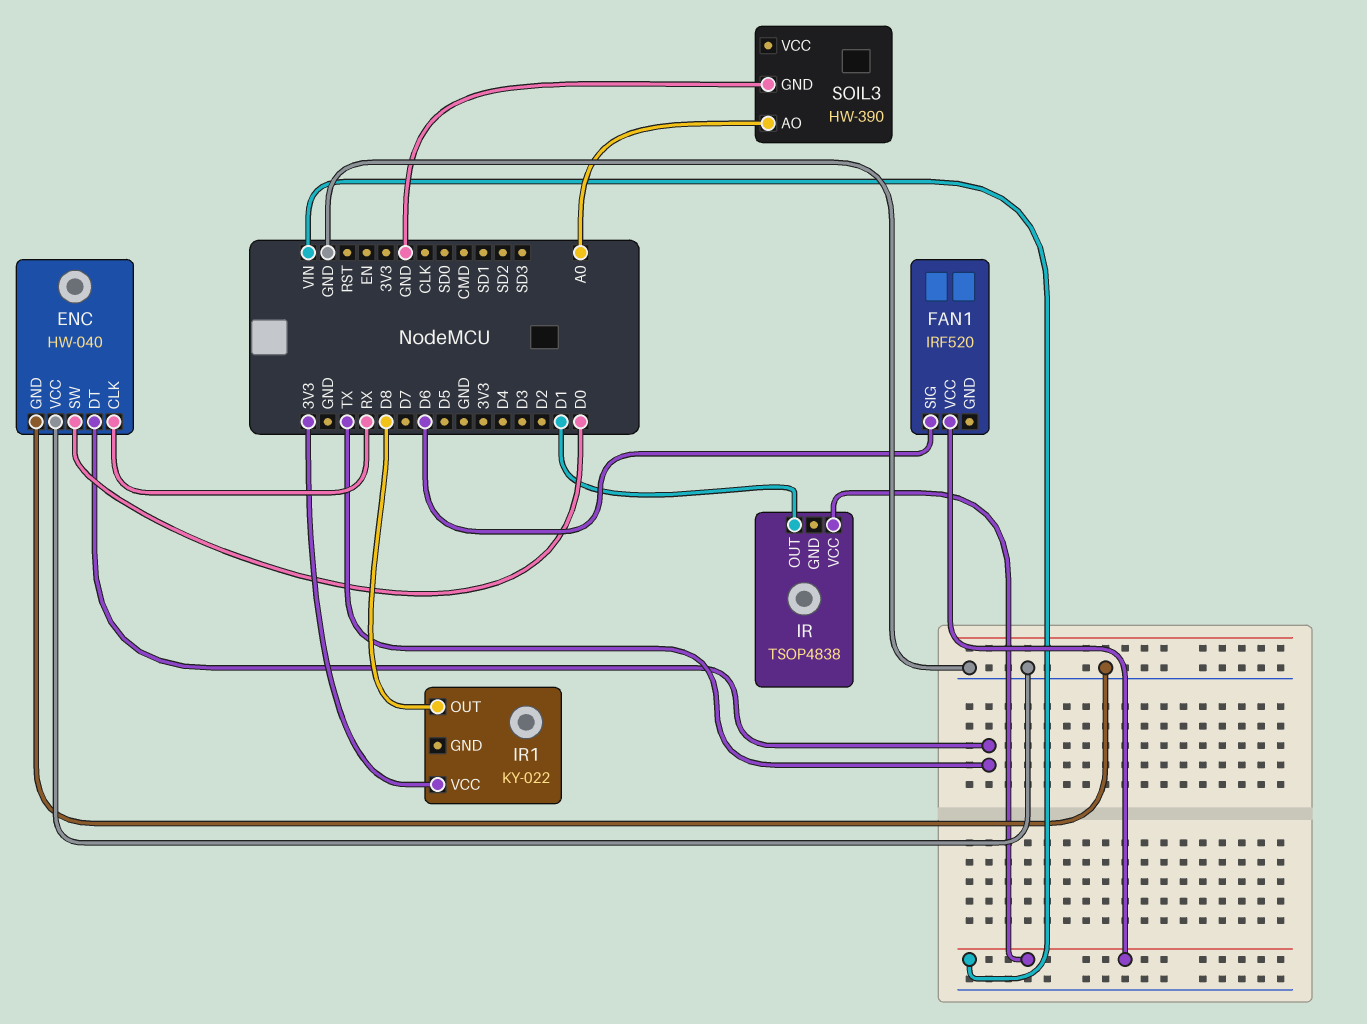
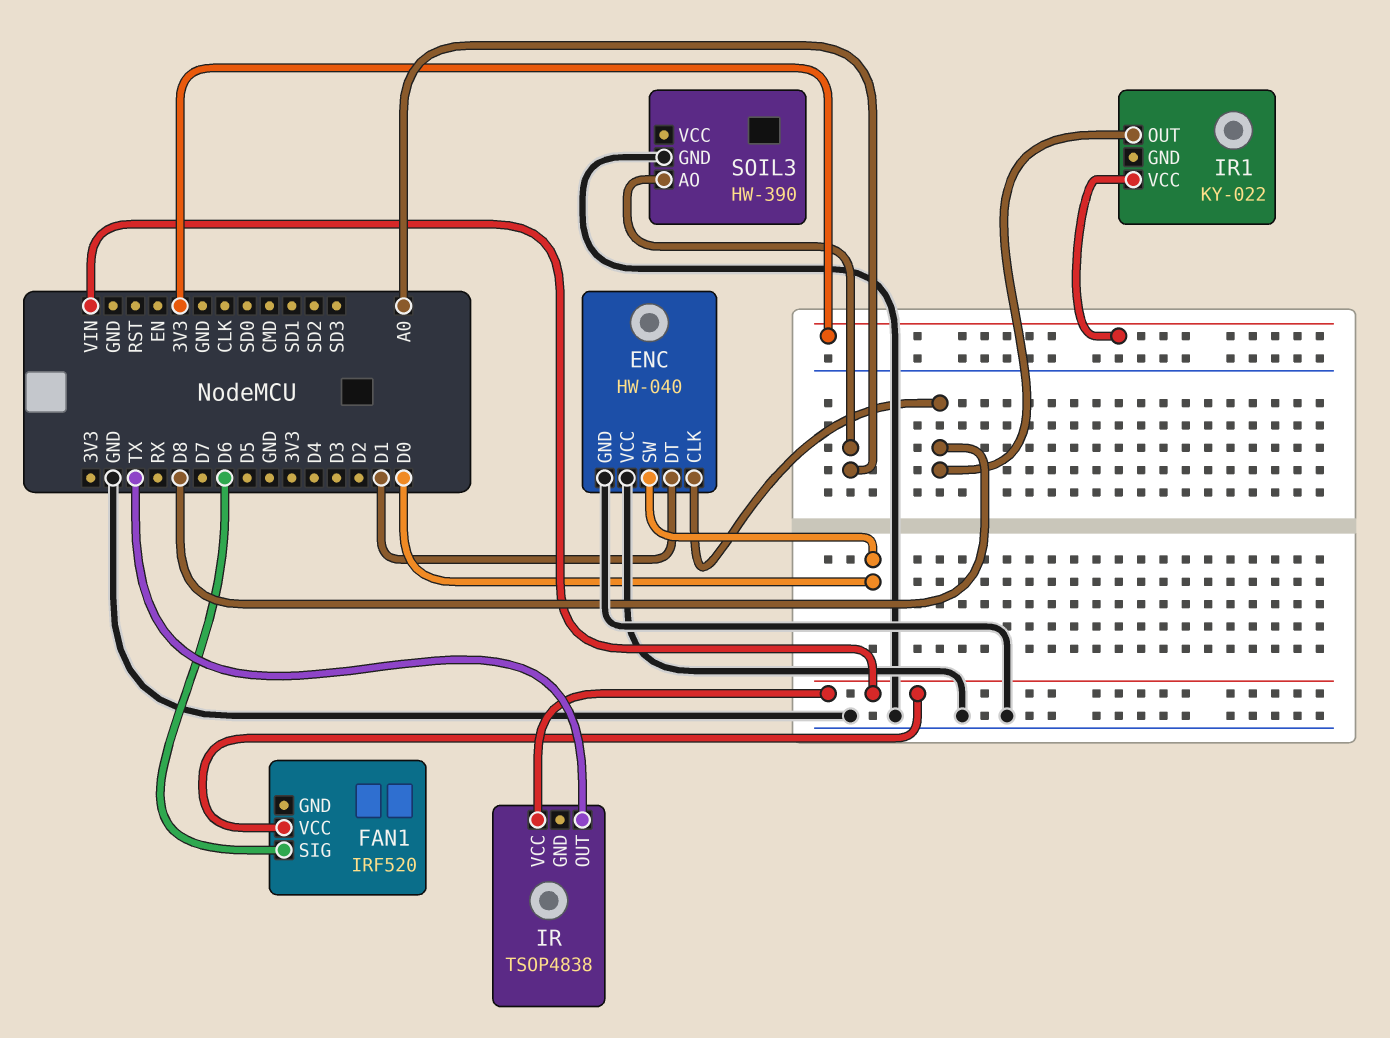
ENC pin CLK: RX -> D8
ENC pin DT: TX -> D1
IR pin OUT: D1 -> TX

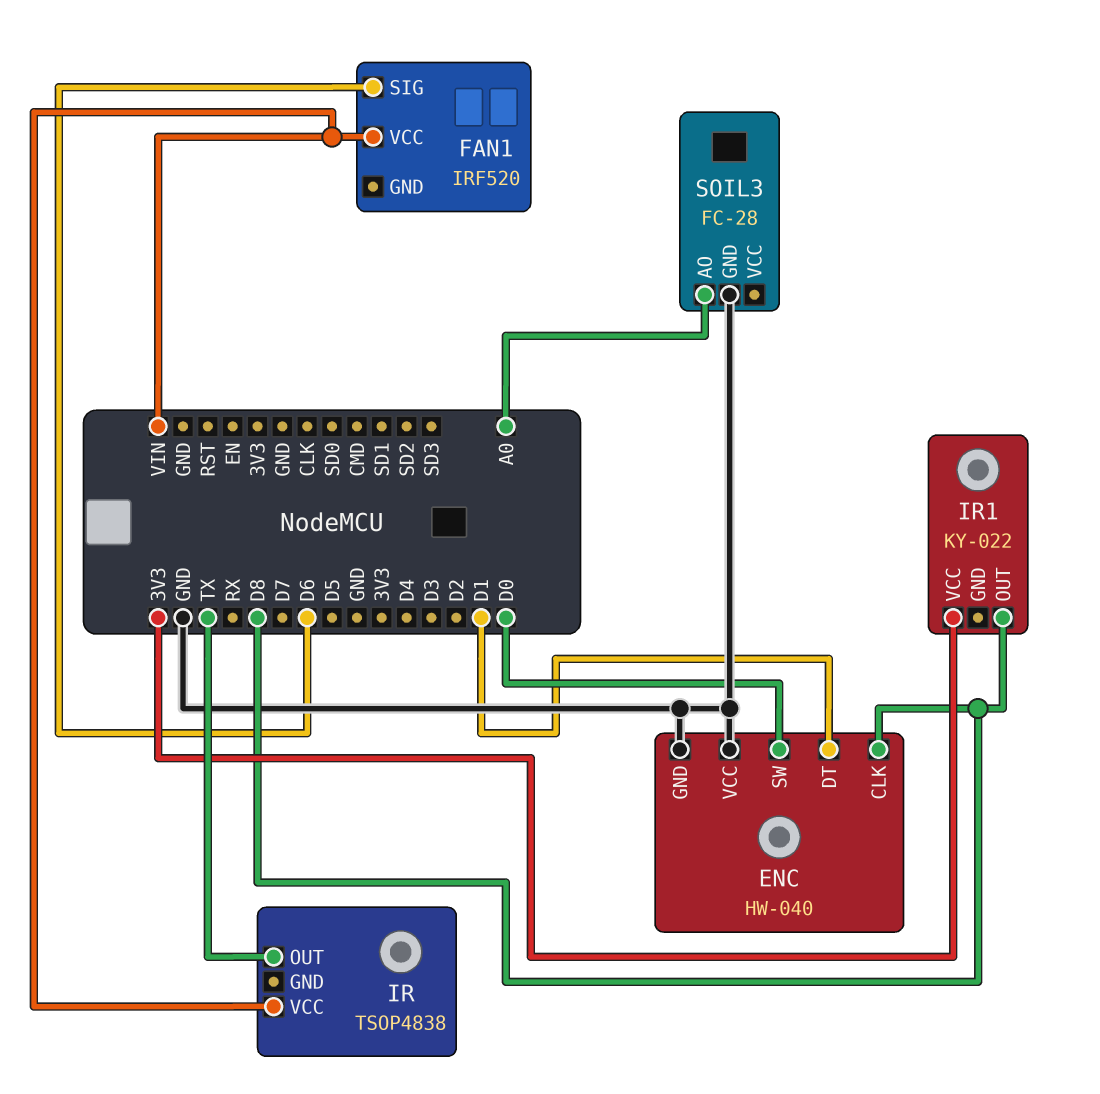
SOIL3: HW-390 -> FC-28

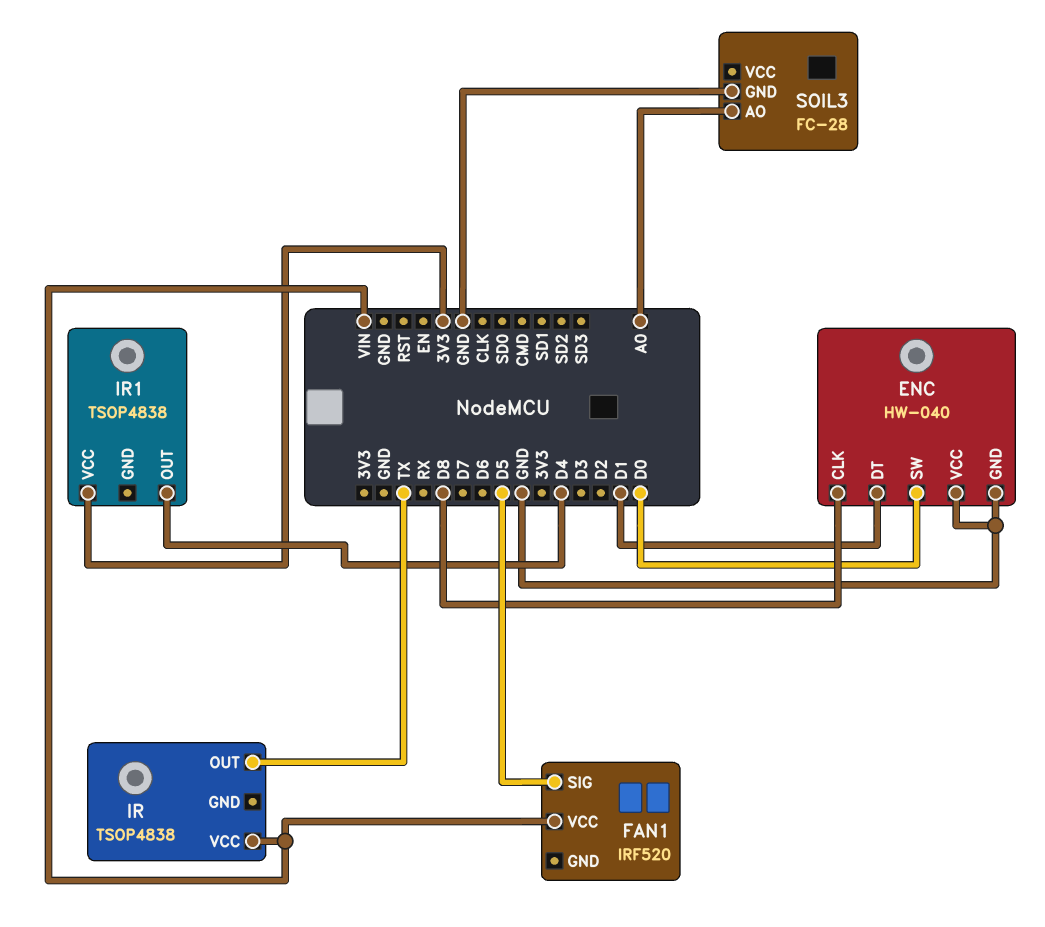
FAN1 pin SIG: D6 -> D5
IR1: KY-022 -> TSOP4838
IR1 pin OUT: D8 -> D4

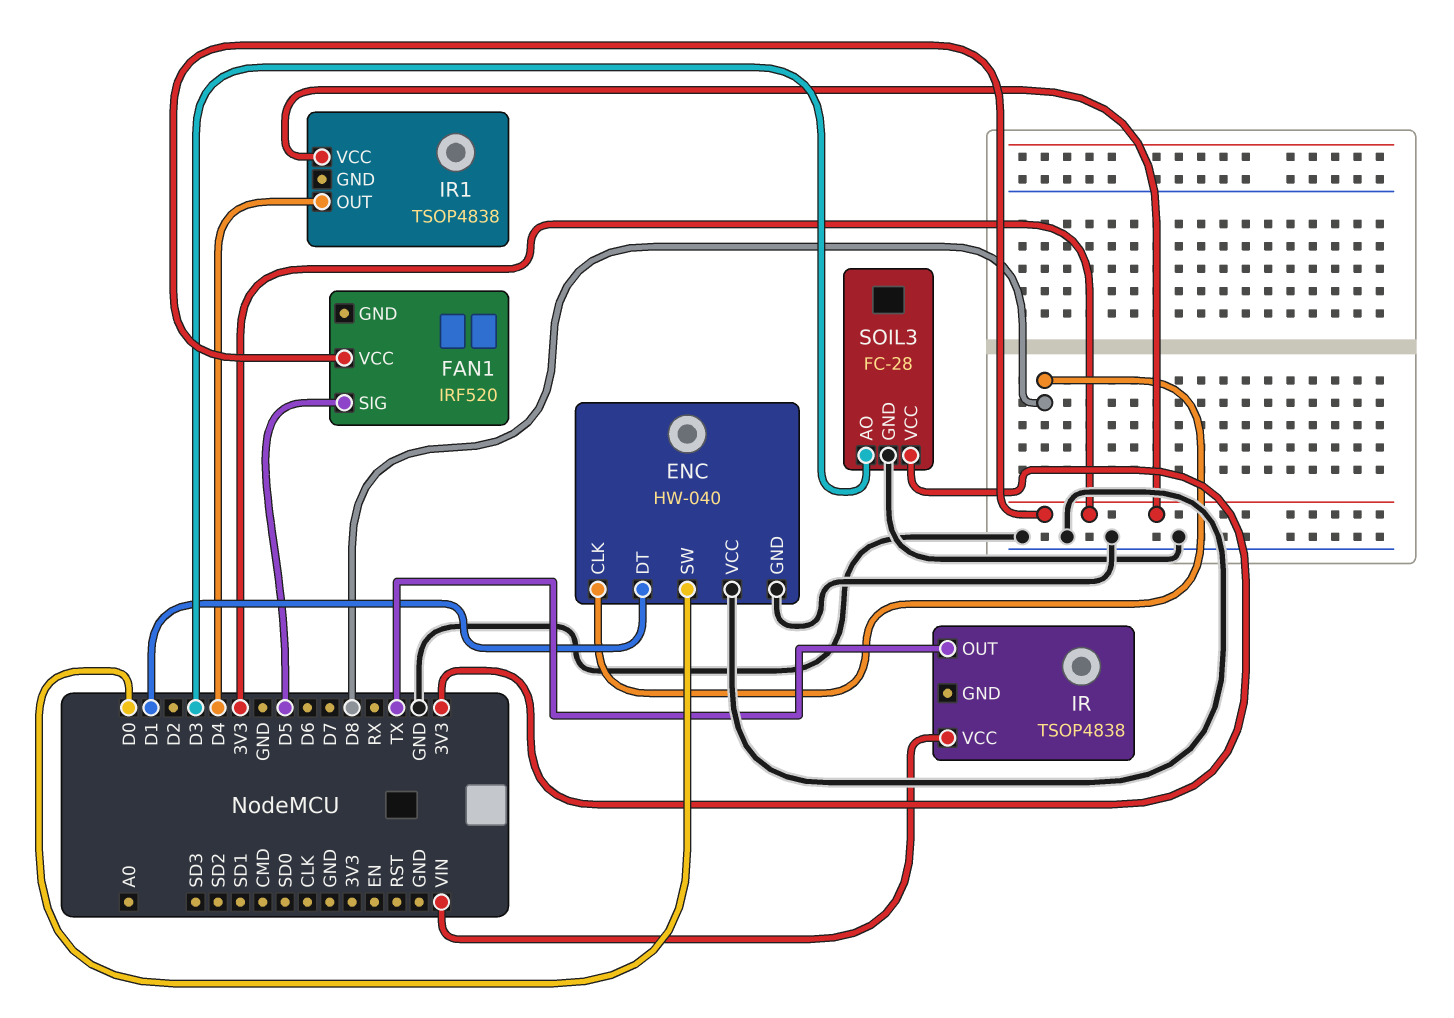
FAN1 pin VCC: VIN -> 3V3
SOIL3 pin AO: A0 -> D3
SOIL3 pin VCC: none -> 3V3

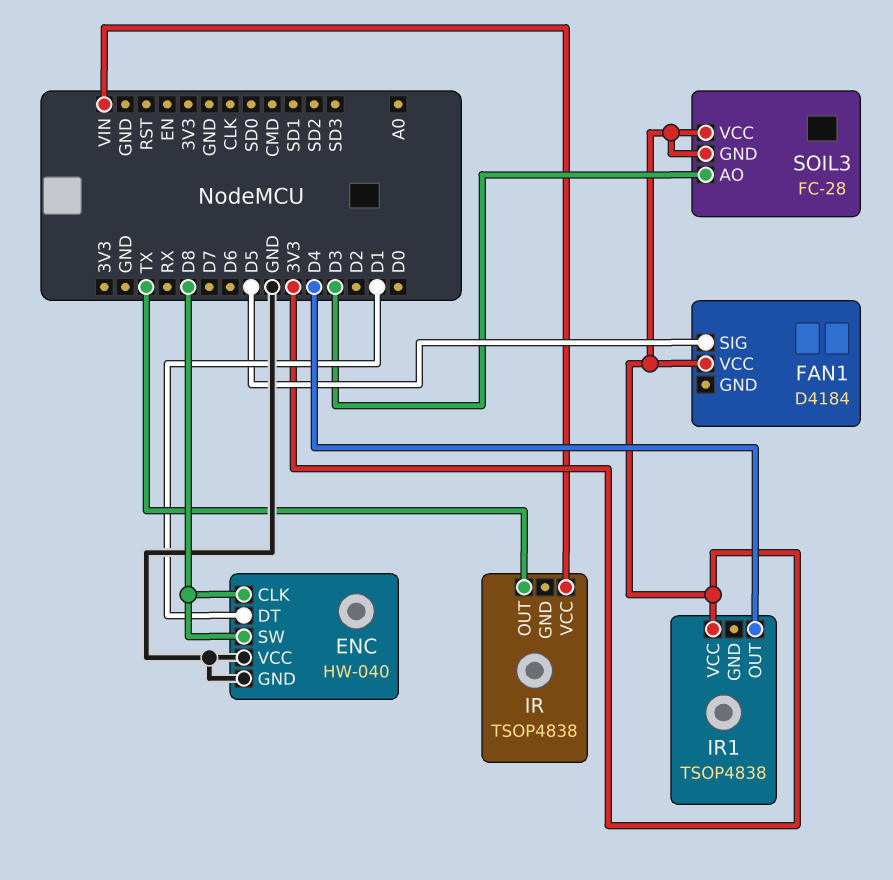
ENC pin SW: D0 -> D8
FAN1: IRF520 -> D4184
SOIL3 pin GND: GND -> 3V3

